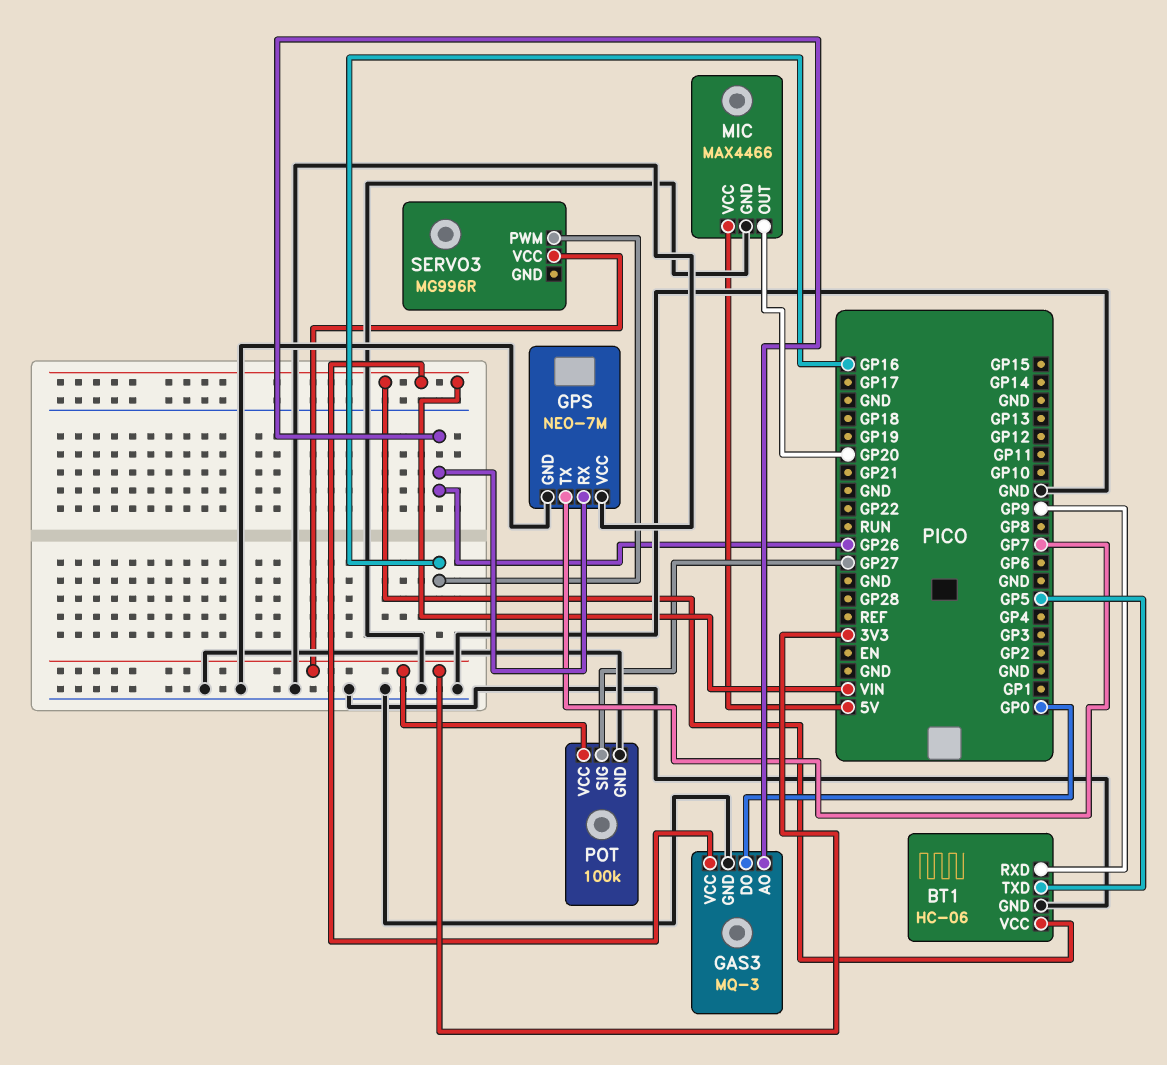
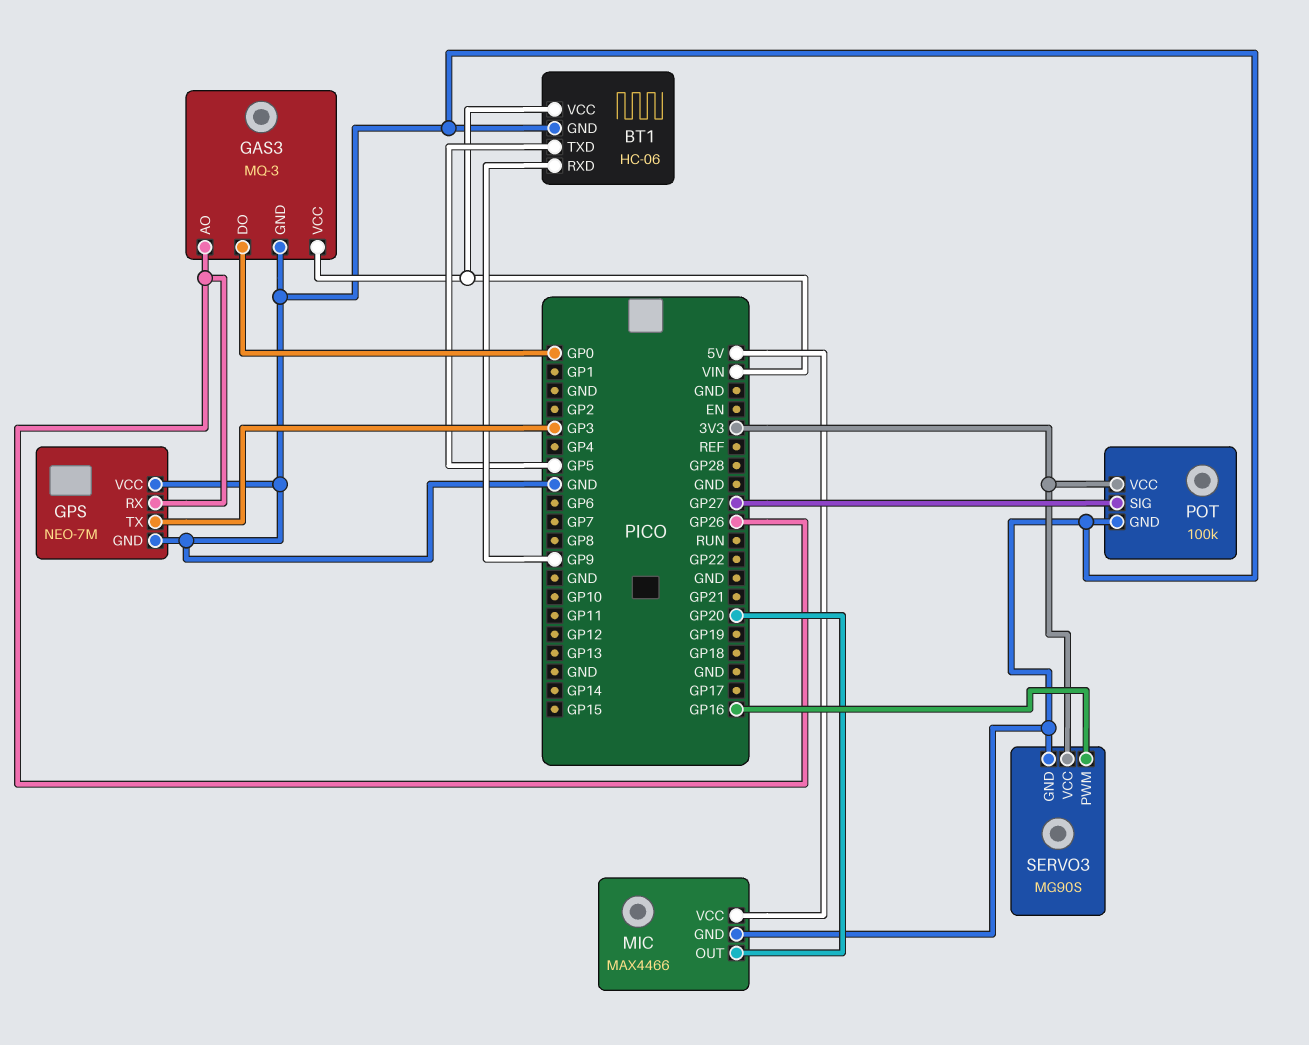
GPS pin TX: GP7 -> GP3
SERVO3: MG996R -> MG90S
SERVO3 pin GND: none -> GND

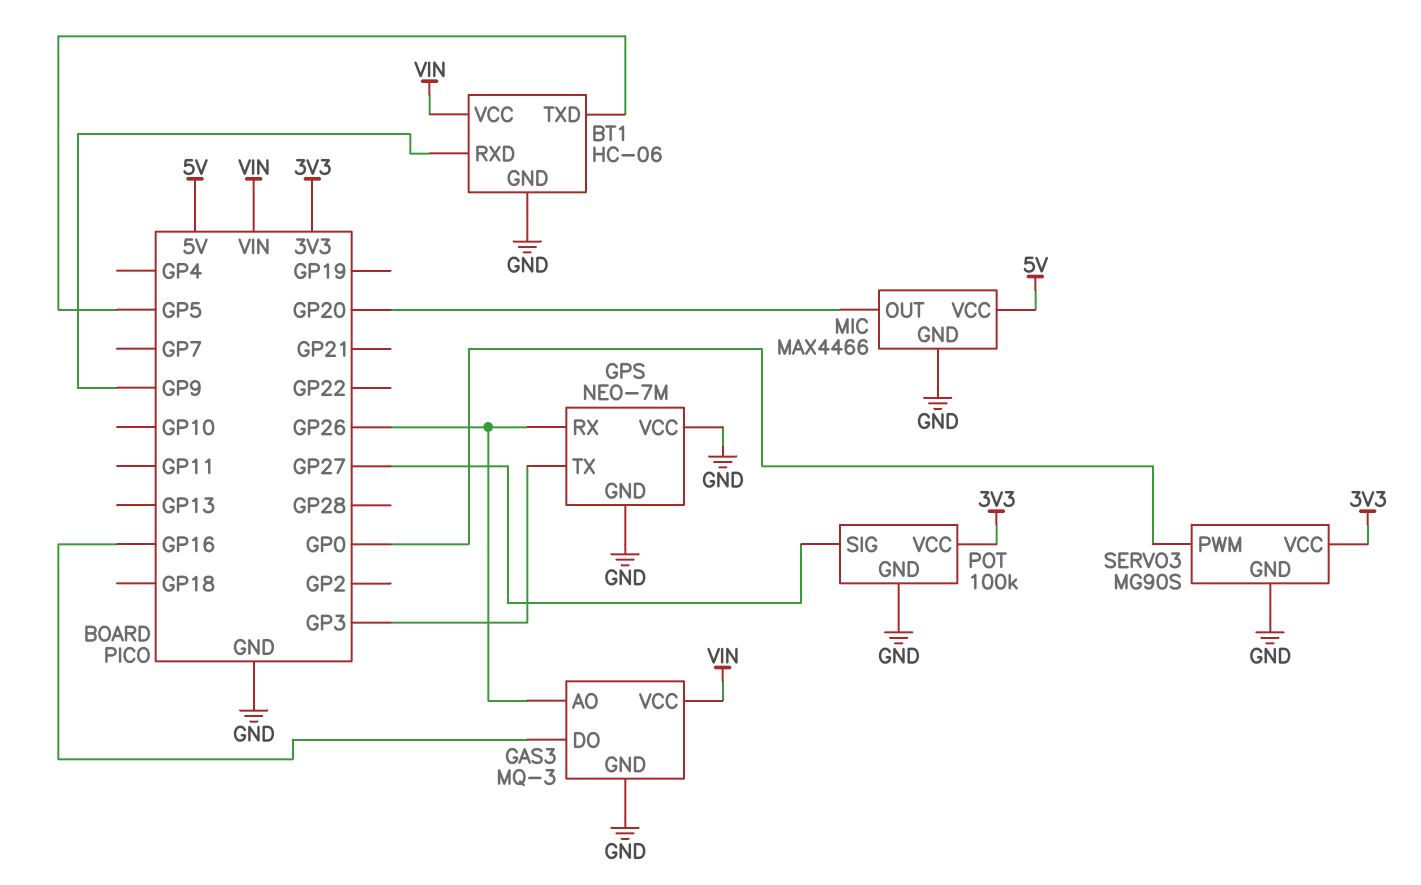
GAS3 pin DO: GP0 -> GP16
SERVO3 pin PWM: GP16 -> GP0

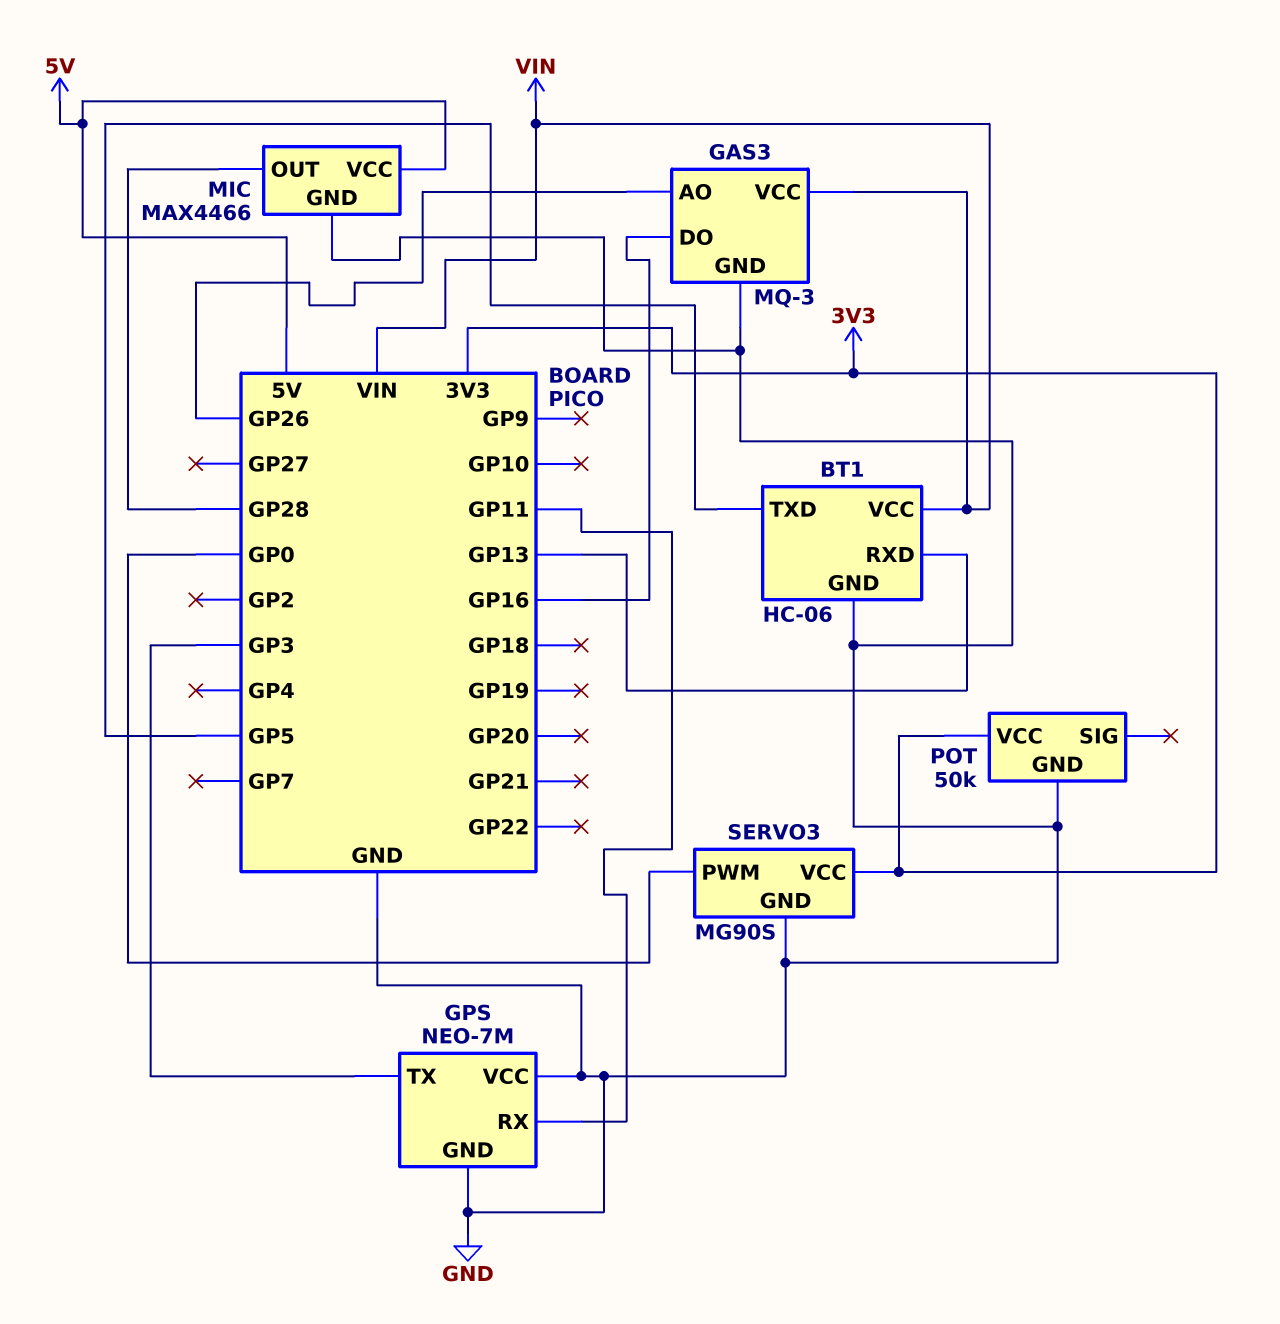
BT1 pin RXD: GP9 -> GP13
GPS pin RX: GP26 -> GP11
MIC pin OUT: GP20 -> GP28
POT: 100k -> 50k
POT pin SIG: GP27 -> none

